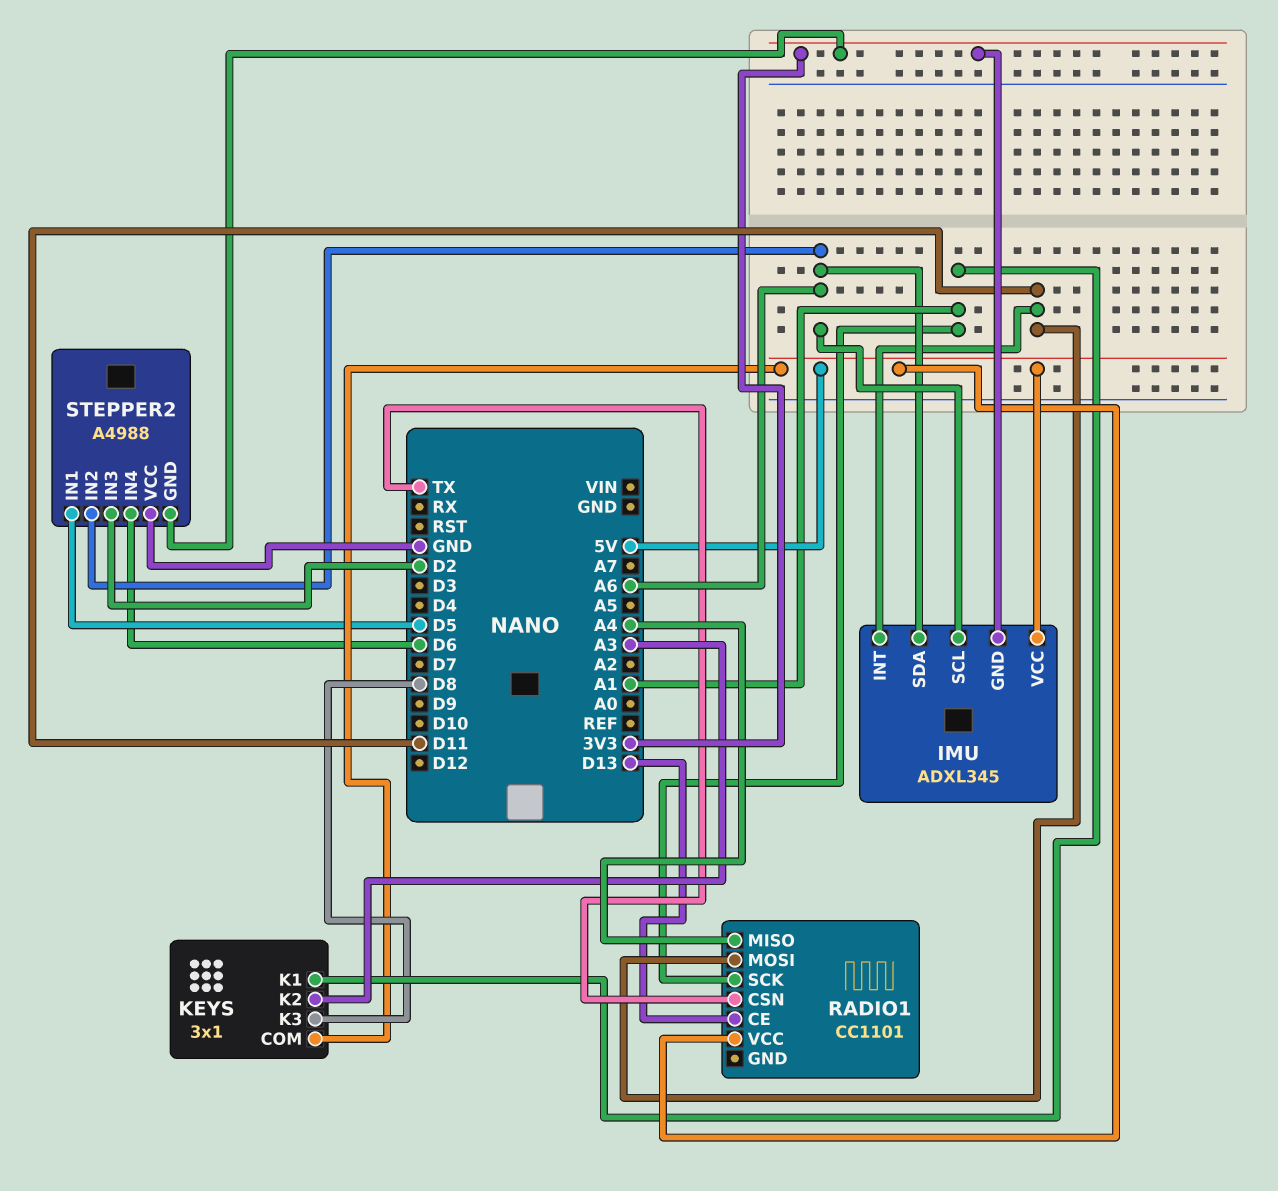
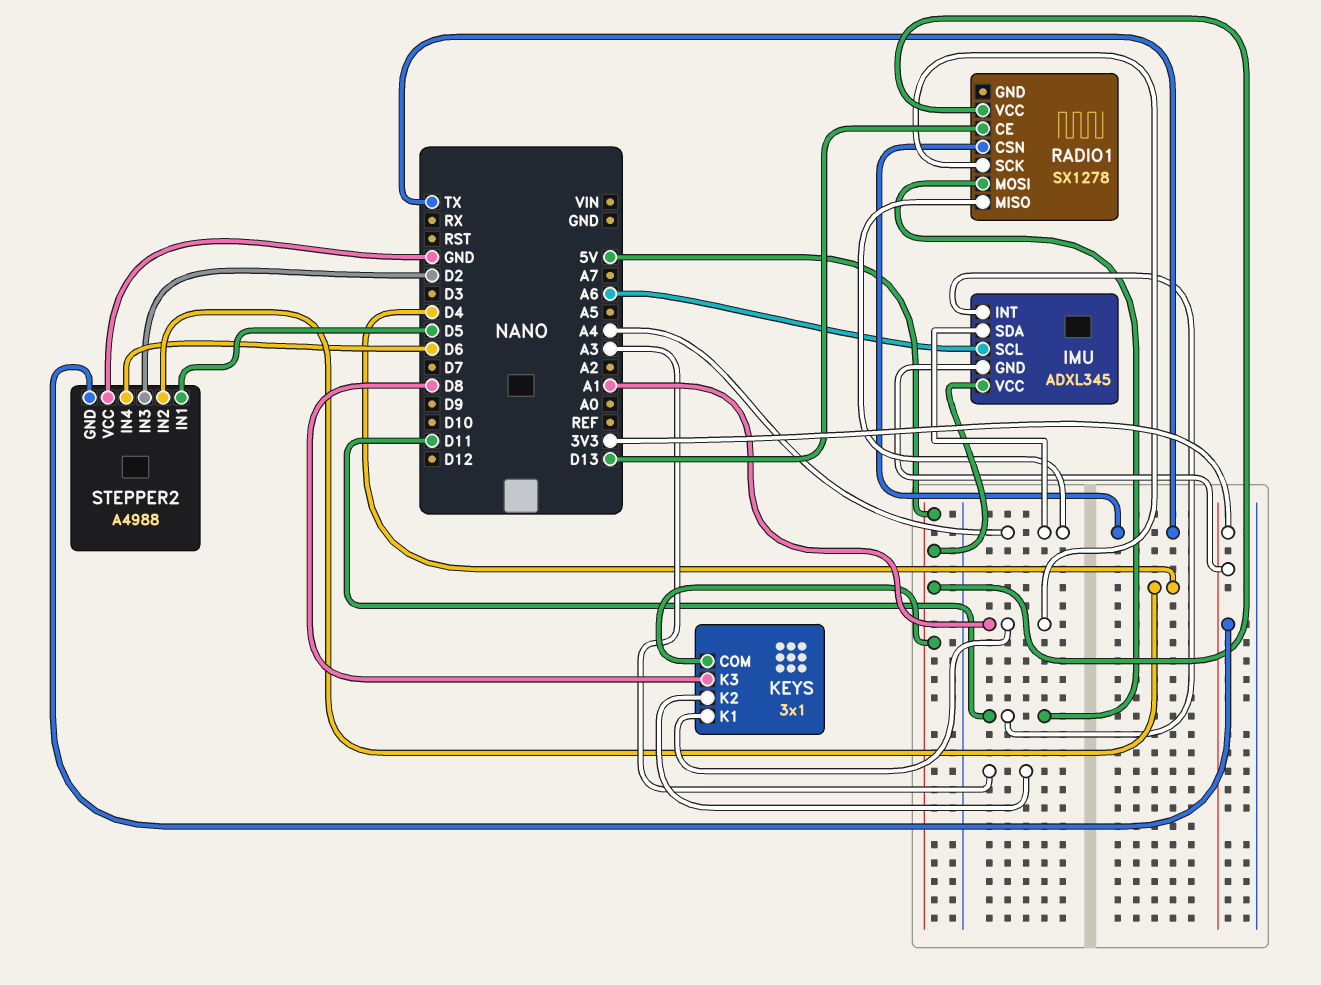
IMU pin SDA: A6 -> A4
RADIO1: CC1101 -> SX1278
STEPPER2 pin IN2: A6 -> D4

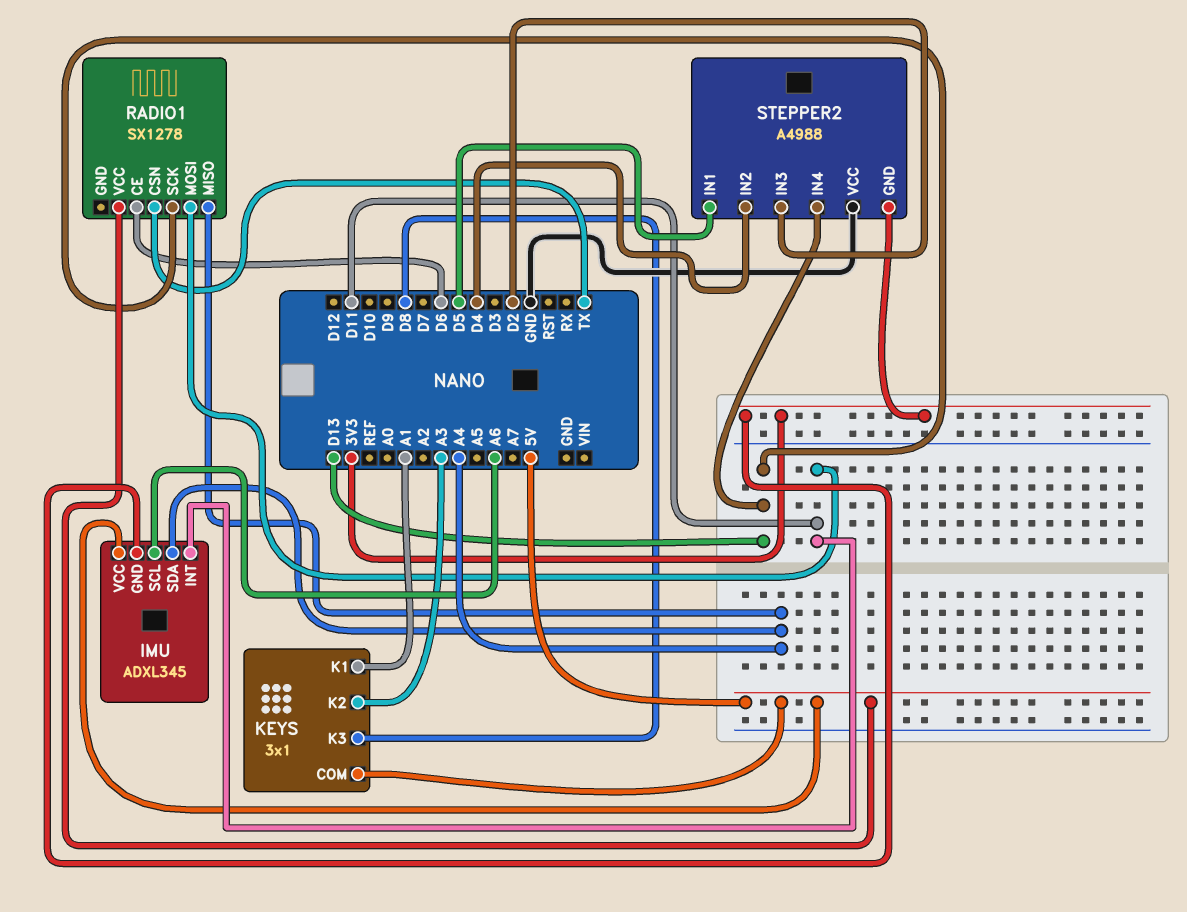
RADIO1 pin CE: D13 -> D6
RADIO1 pin SCK: A1 -> D13
STEPPER2 pin IN4: D6 -> D13

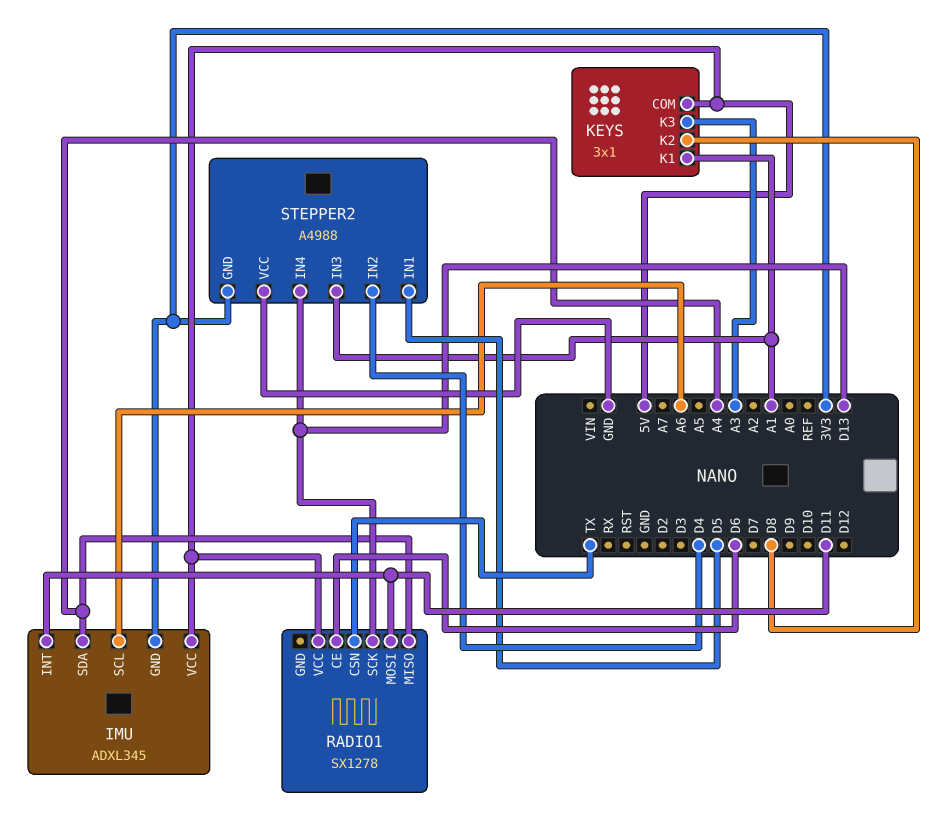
KEYS pin K2: A3 -> D8
KEYS pin K3: D8 -> A3
STEPPER2 pin IN3: D2 -> A1

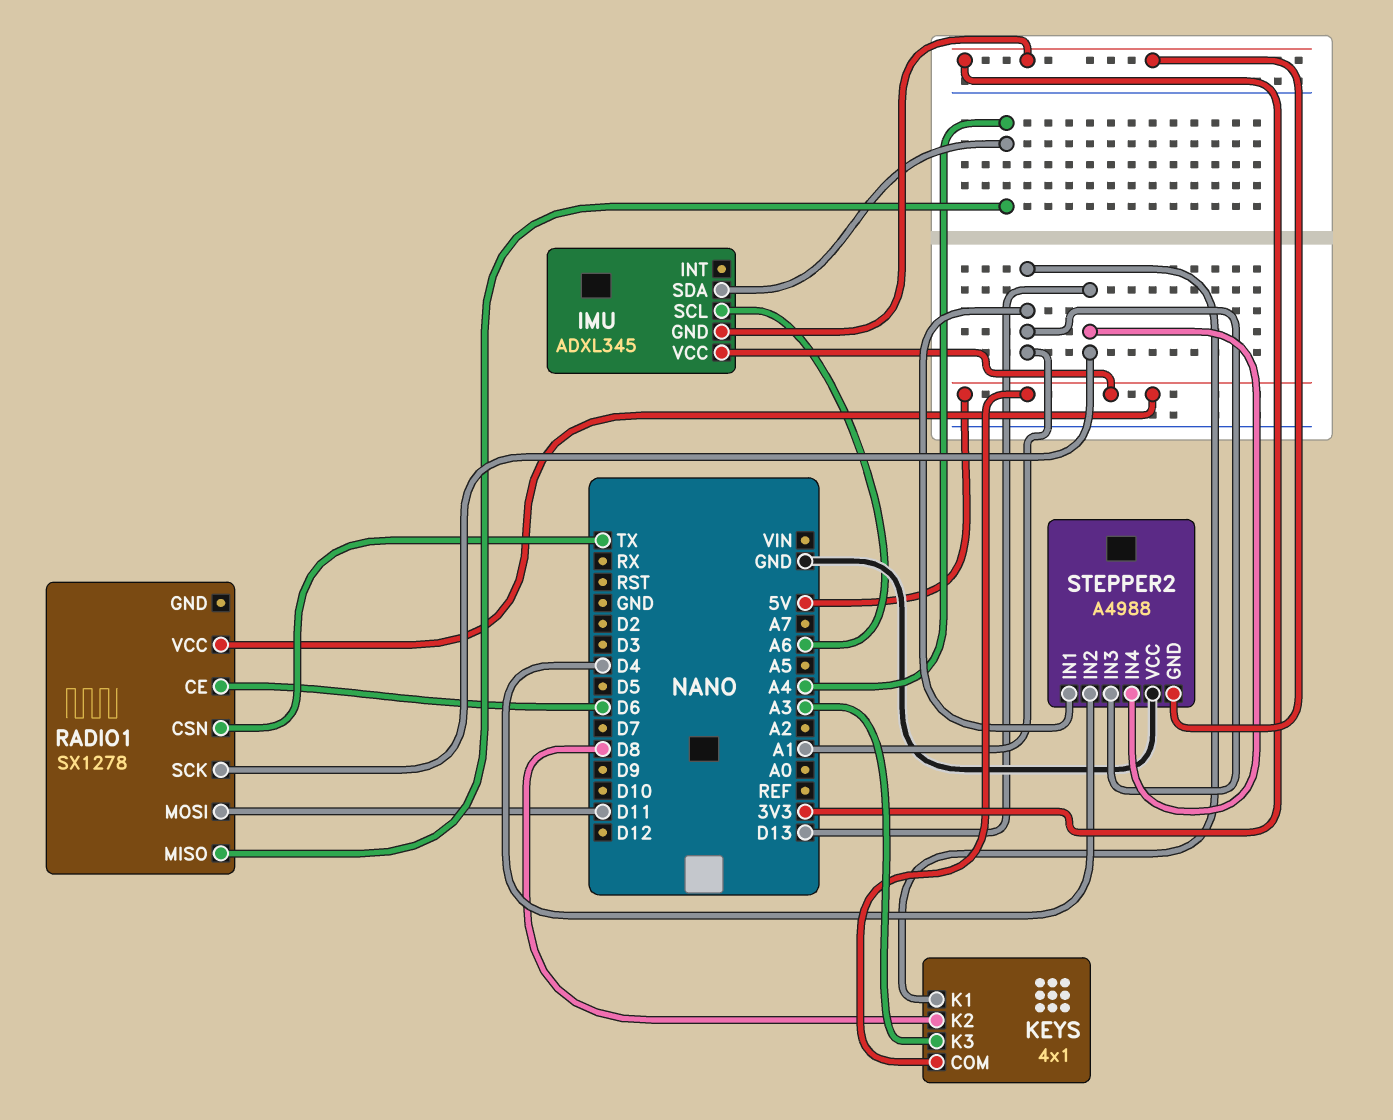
IMU pin INT: D11 -> none
KEYS: 3x1 -> 4x1
STEPPER2 pin IN1: D5 -> A1

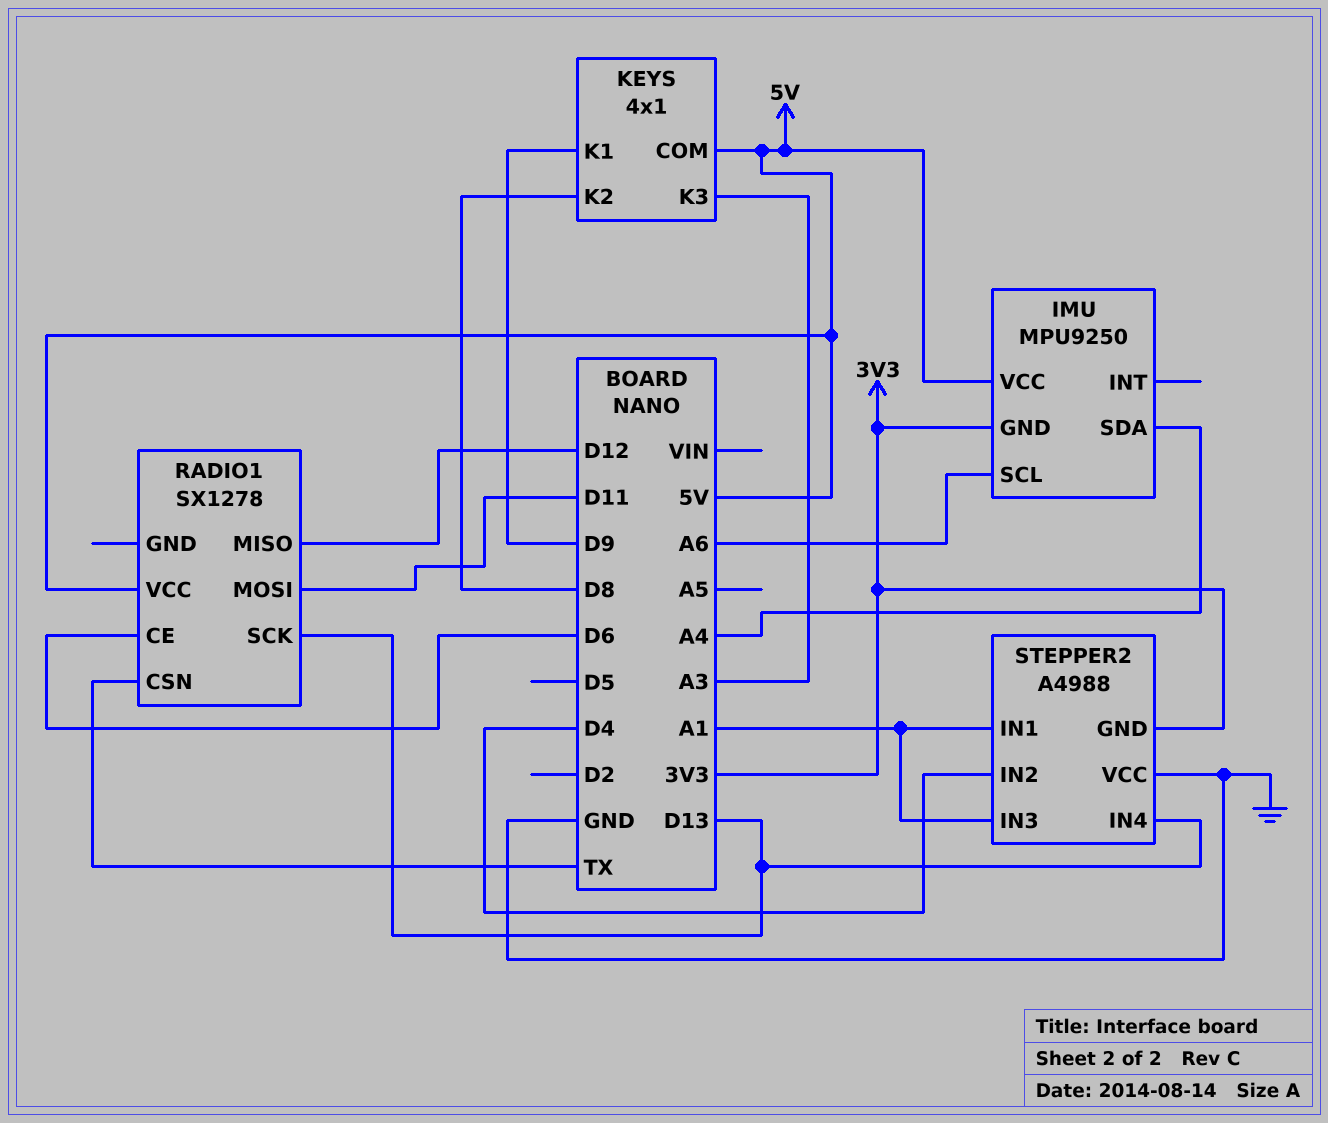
IMU: ADXL345 -> MPU9250
KEYS pin K1: A1 -> D9
RADIO1 pin MISO: A4 -> D12

